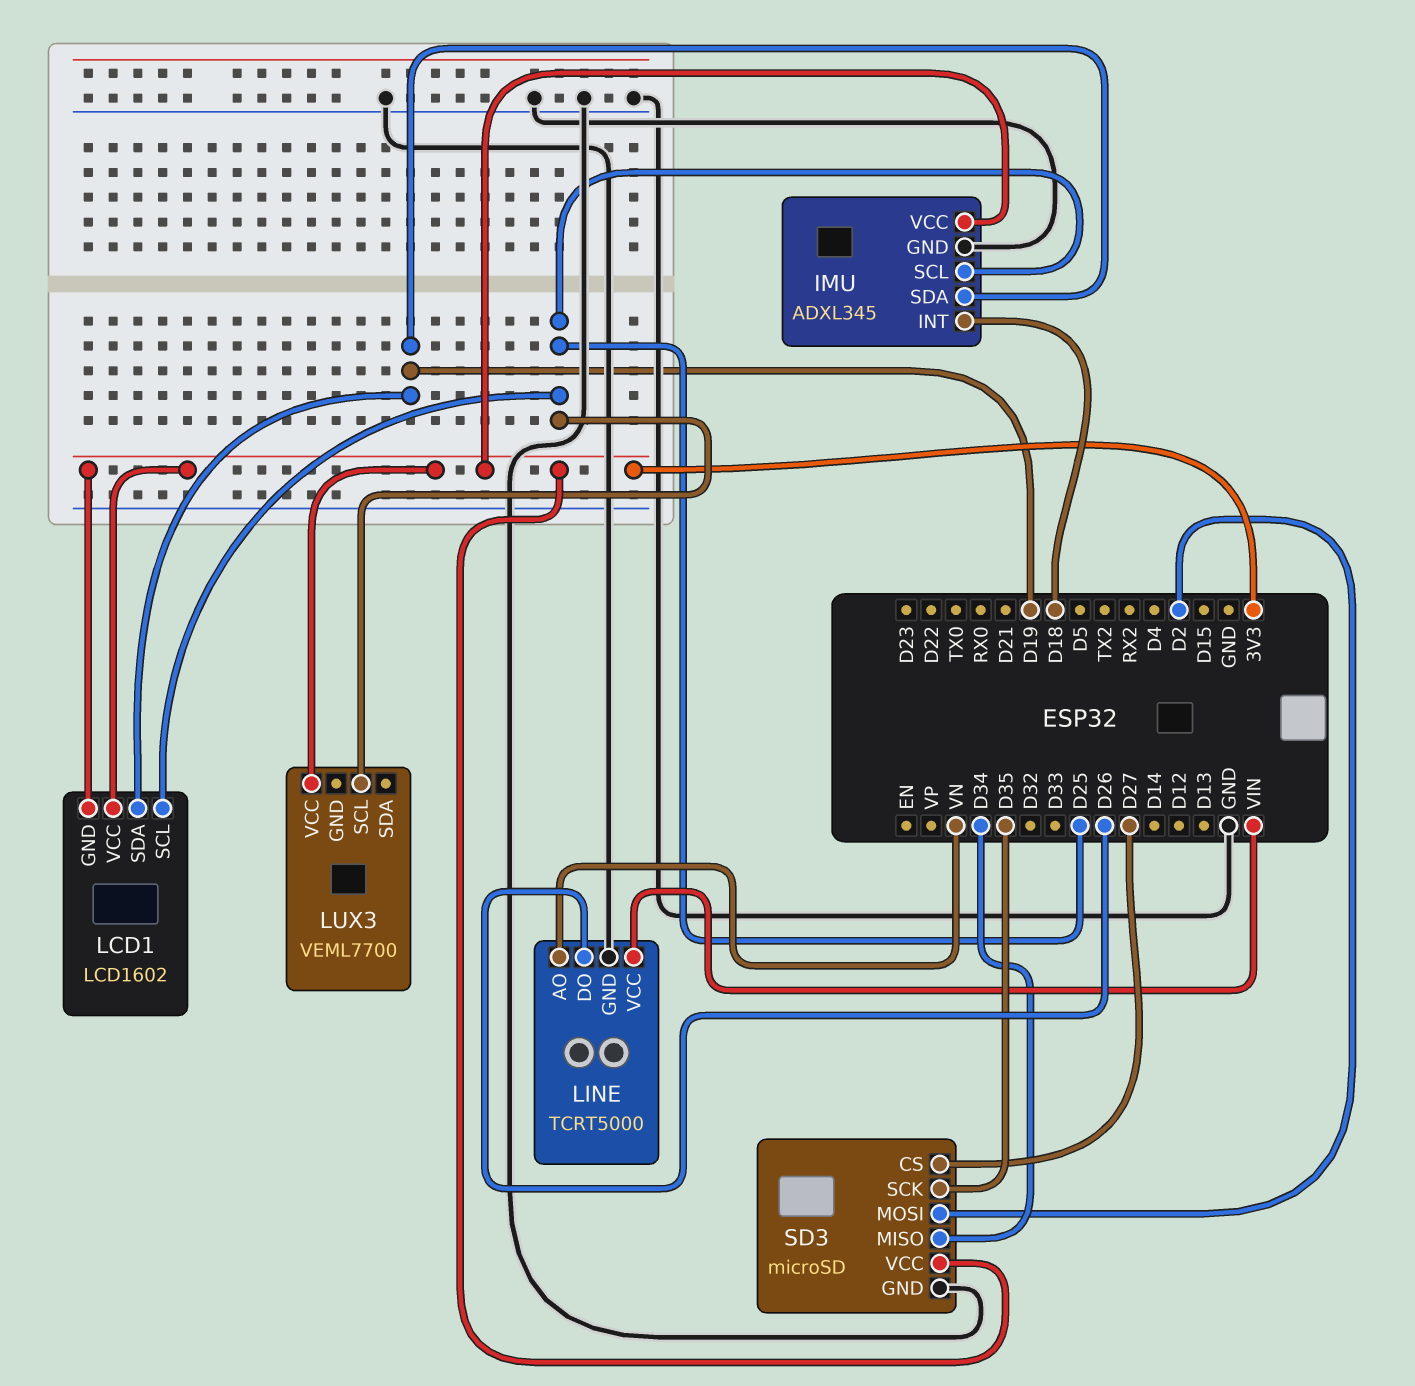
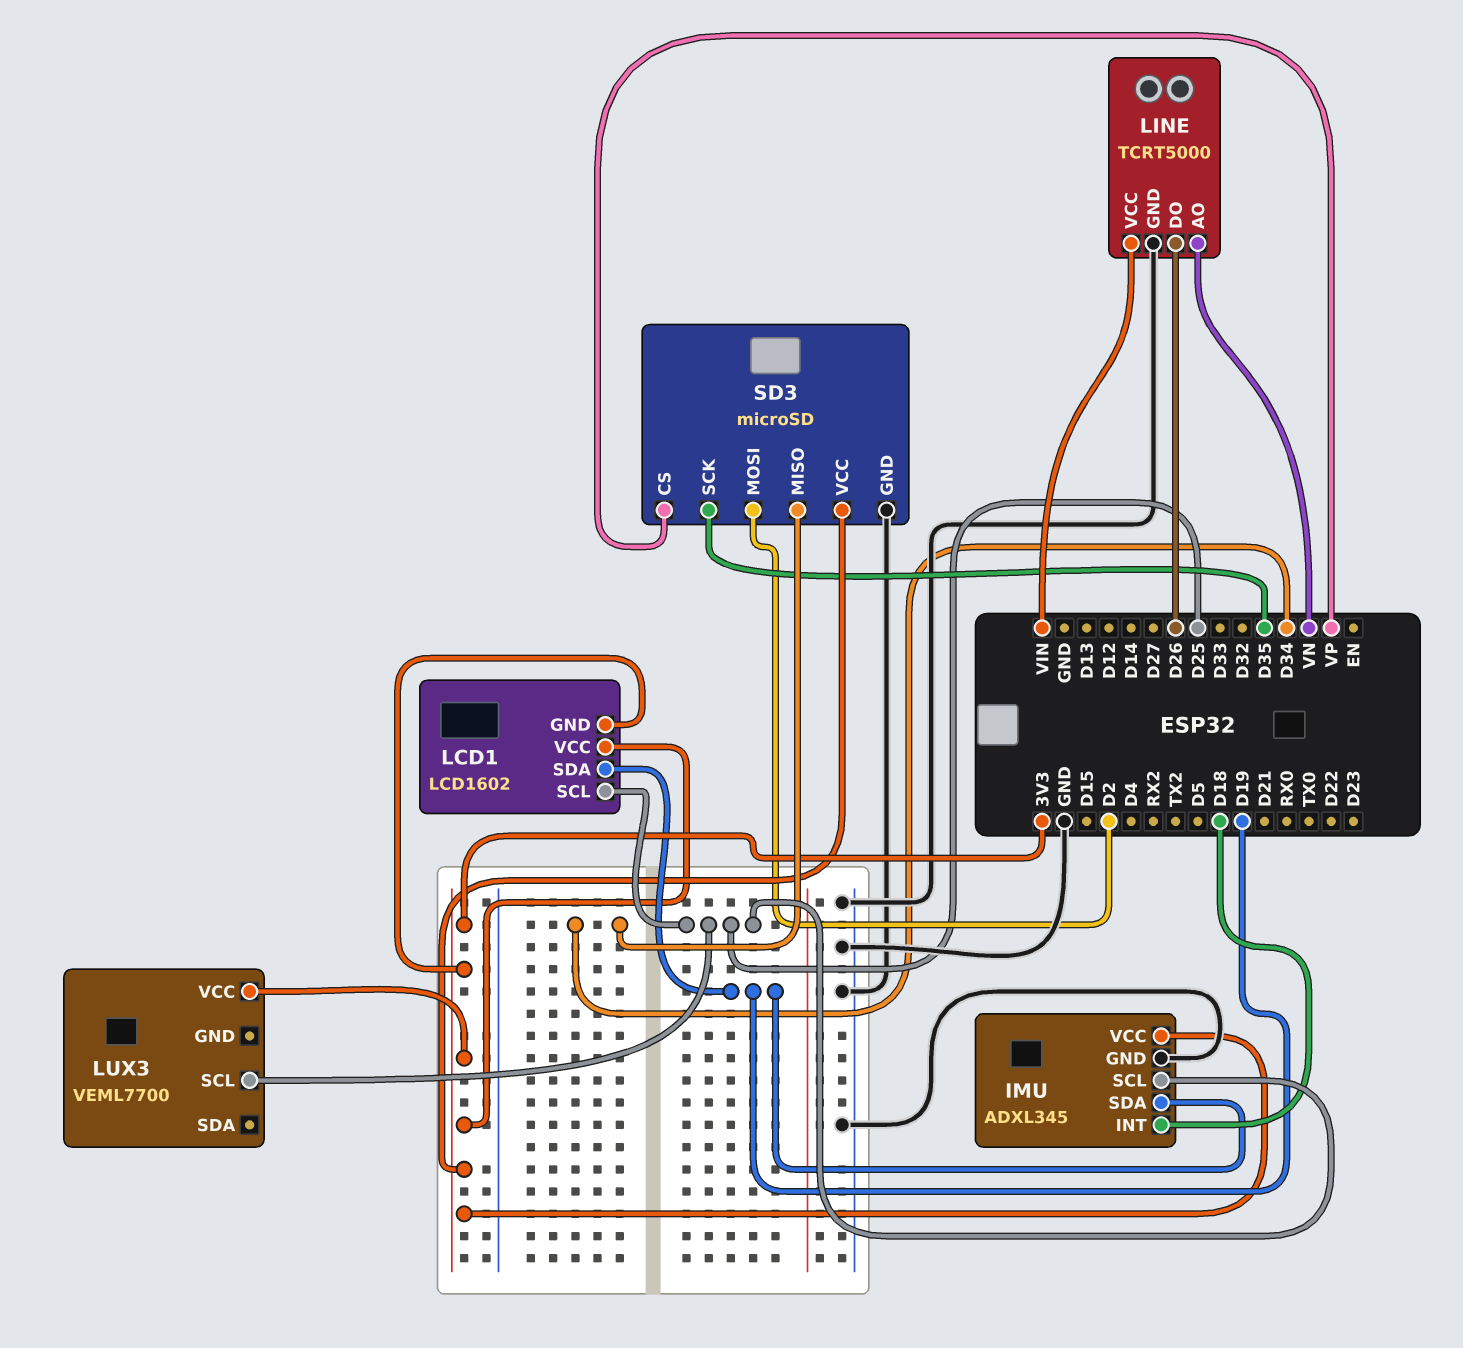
SD3 pin CS: D27 -> VP

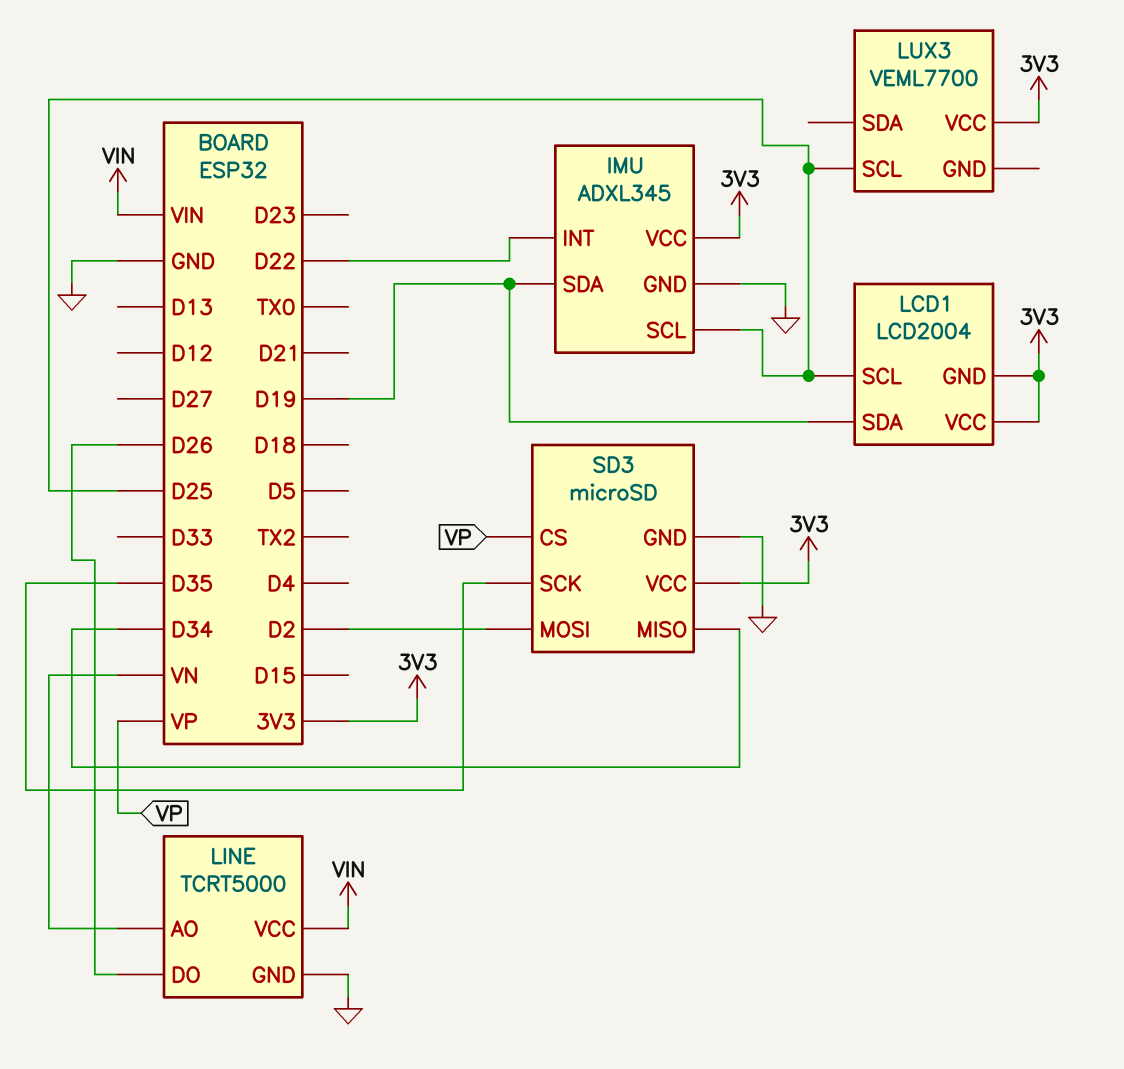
IMU pin INT: D18 -> D22
LCD1: LCD1602 -> LCD2004

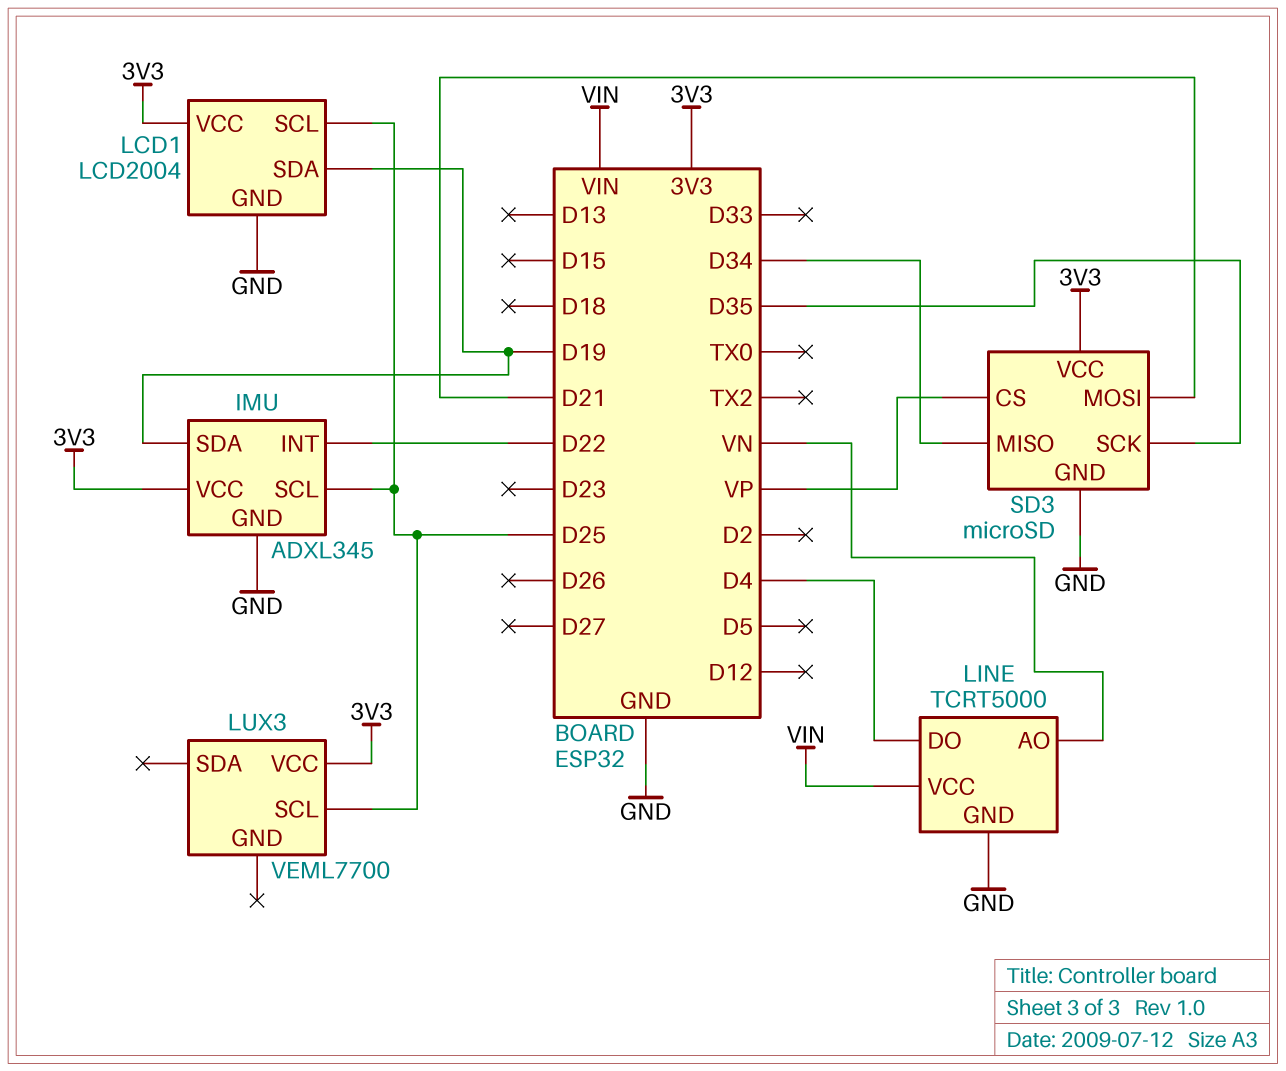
LCD1 pin GND: 3V3 -> GND
LINE pin DO: D26 -> D4
SD3 pin MOSI: D2 -> D21

